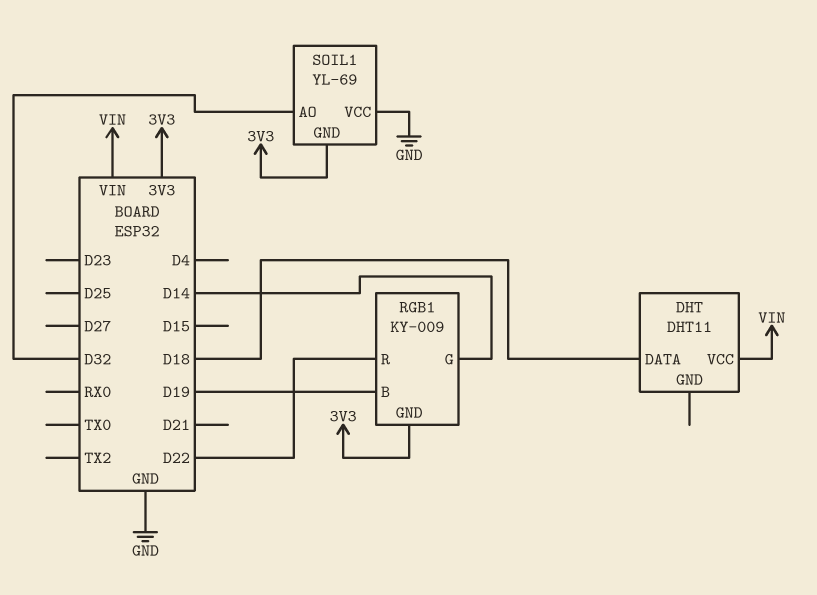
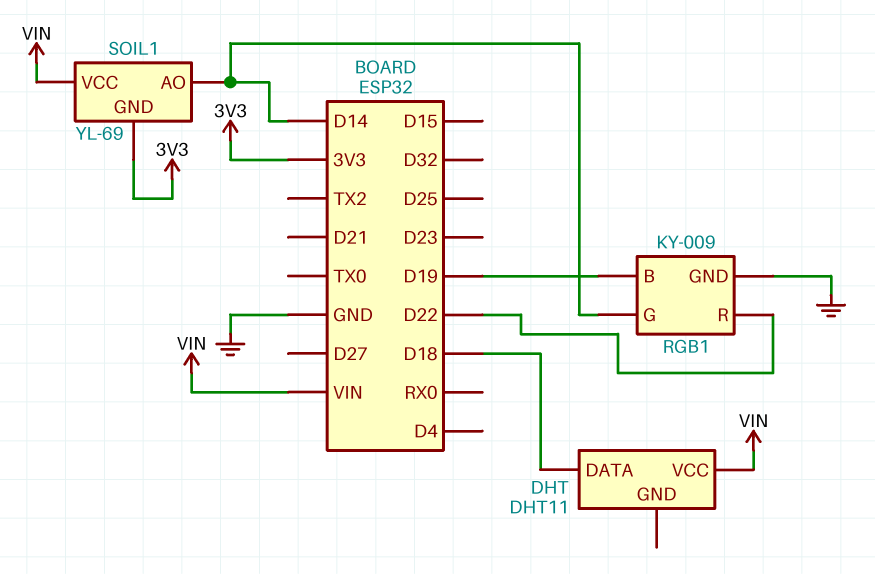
RGB1 pin GND: 3V3 -> GND
SOIL1 pin AO: D32 -> D14
SOIL1 pin VCC: GND -> VIN

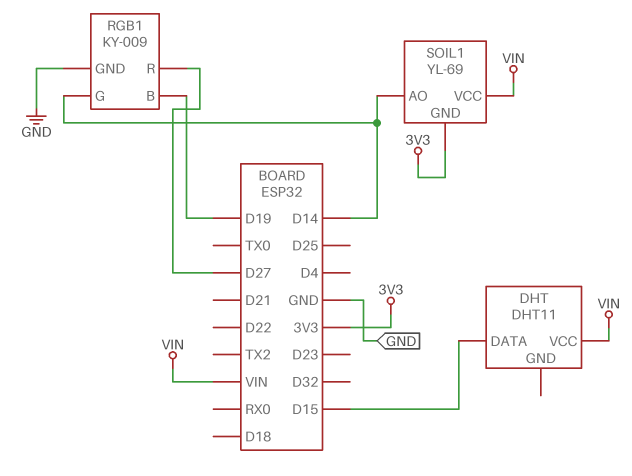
DHT pin DATA: D18 -> D15
RGB1 pin R: D22 -> D27

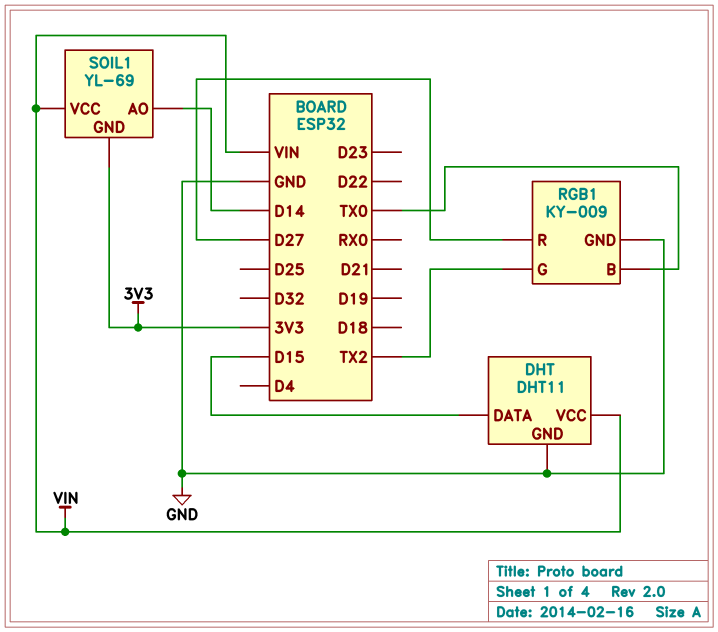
DHT pin GND: none -> GND
RGB1 pin B: D19 -> TX0
RGB1 pin G: D14 -> TX2

